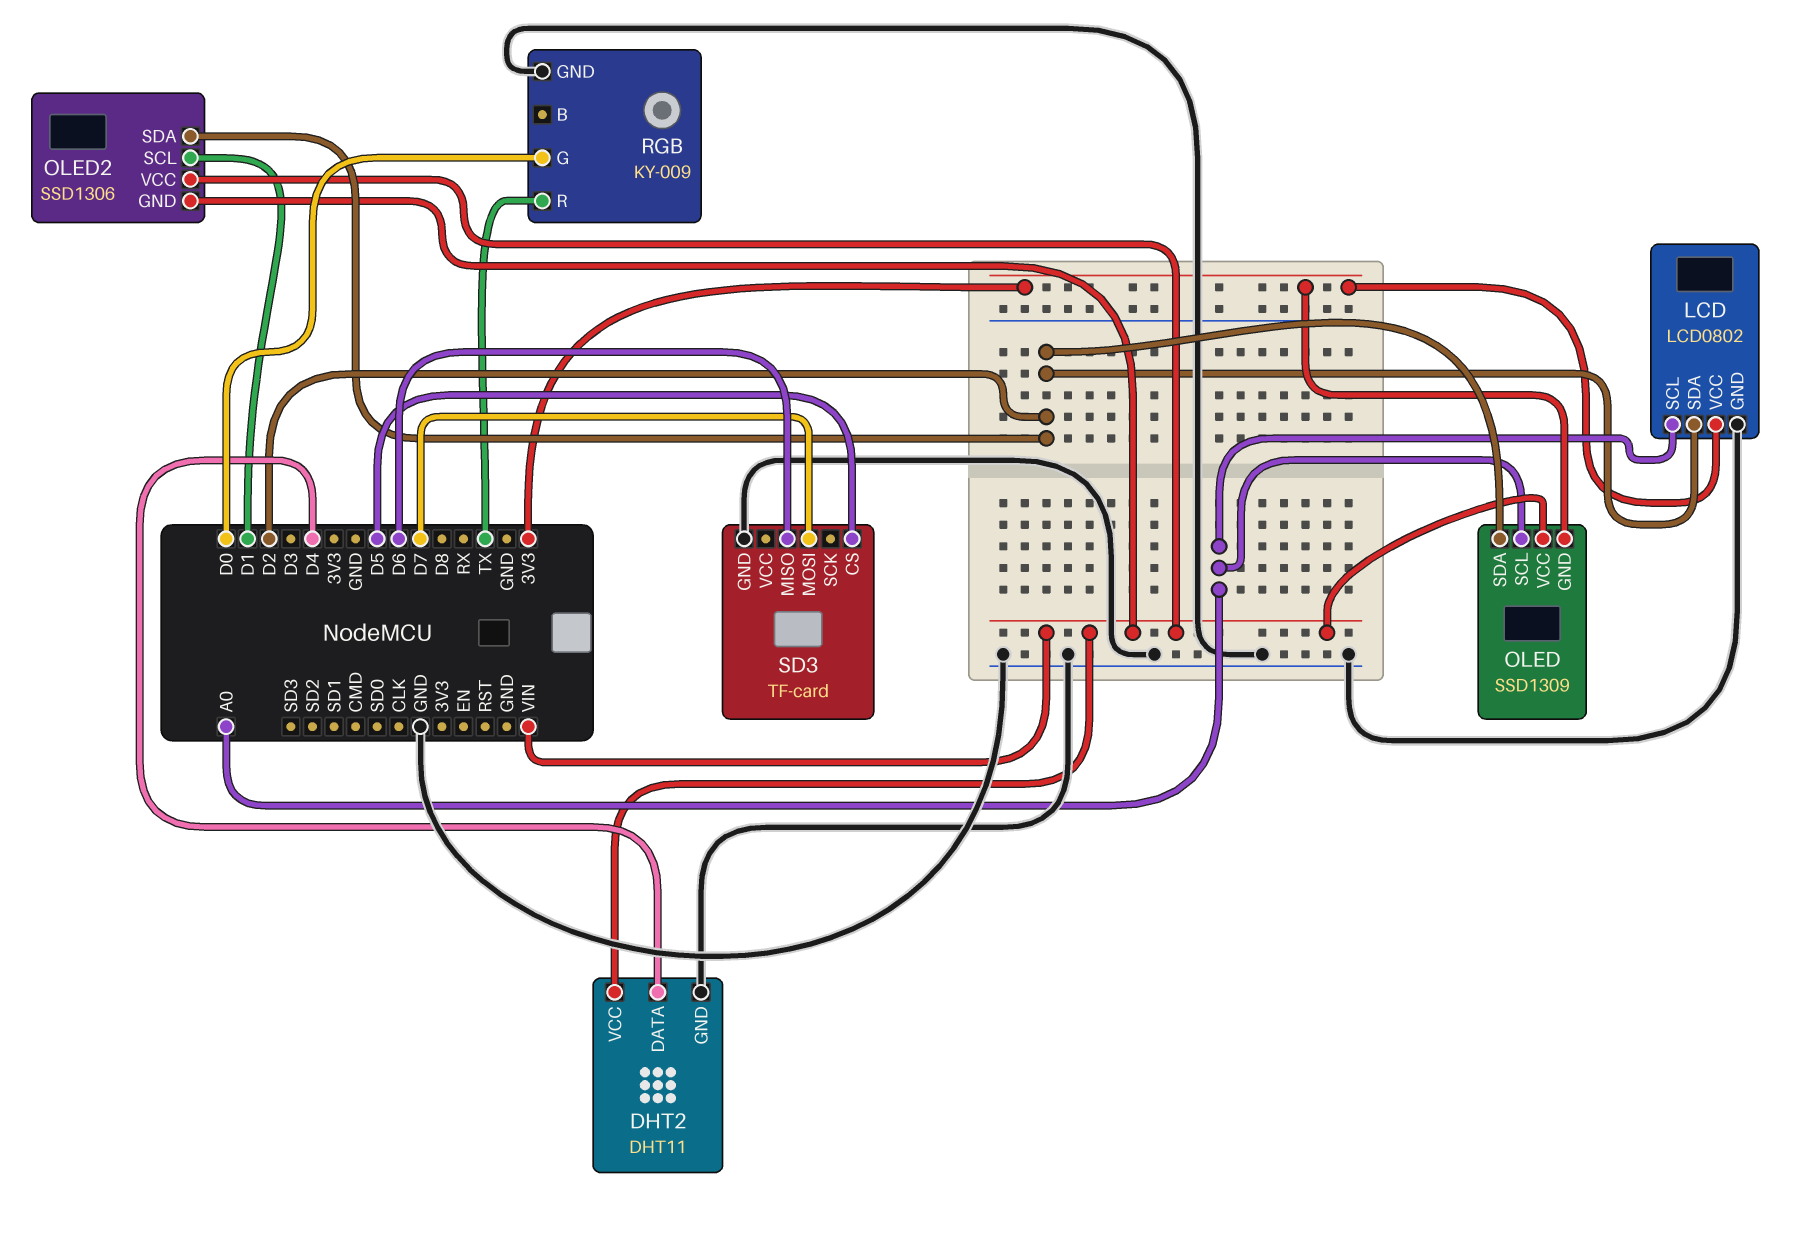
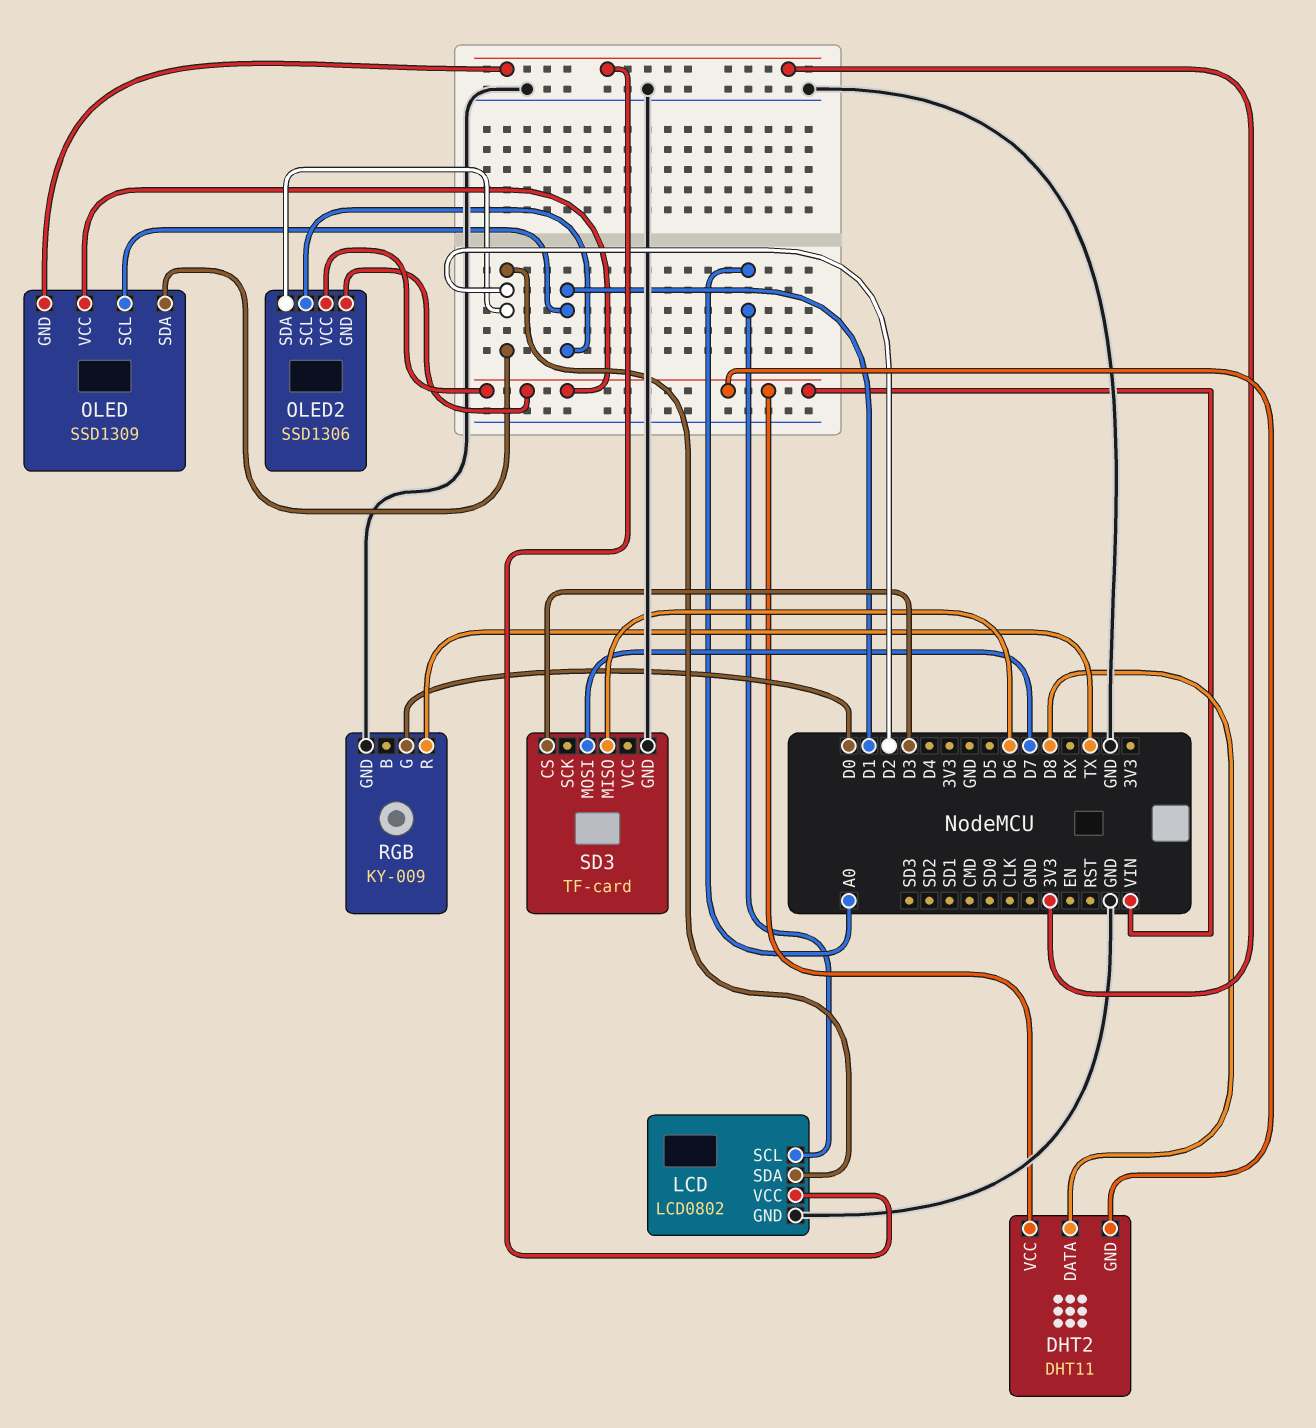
DHT2 pin DATA: D4 -> D8
DHT2 pin GND: GND -> VIN
OLED pin SCL: A0 -> D1
SD3 pin CS: D5 -> D3

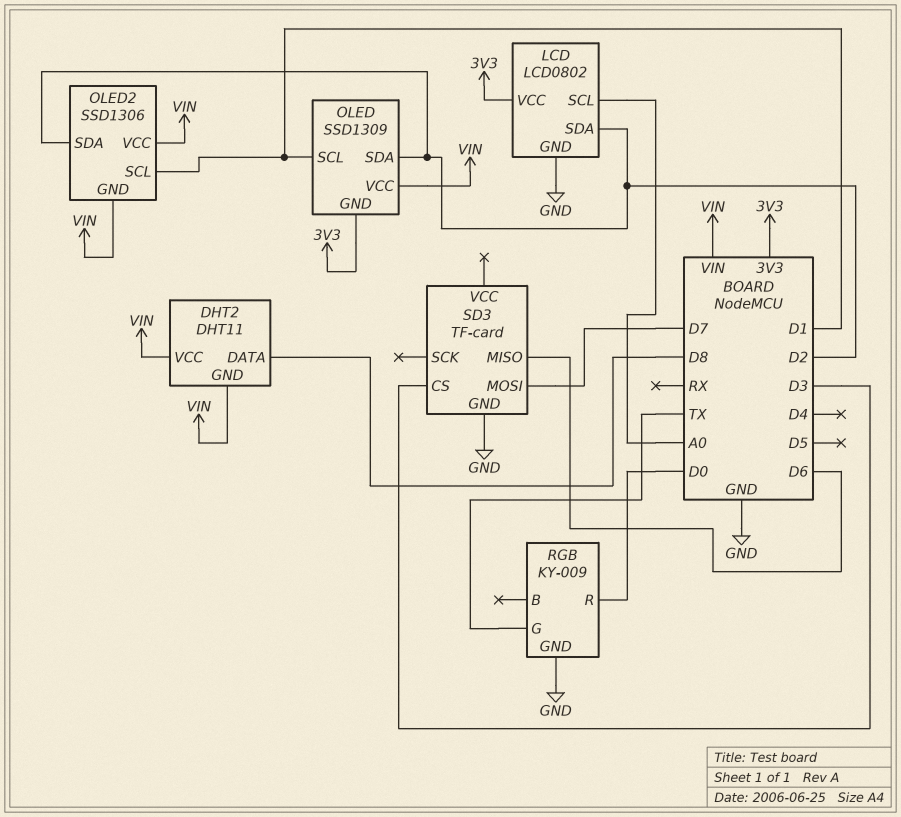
RGB pin G: D0 -> TX
RGB pin R: TX -> D0

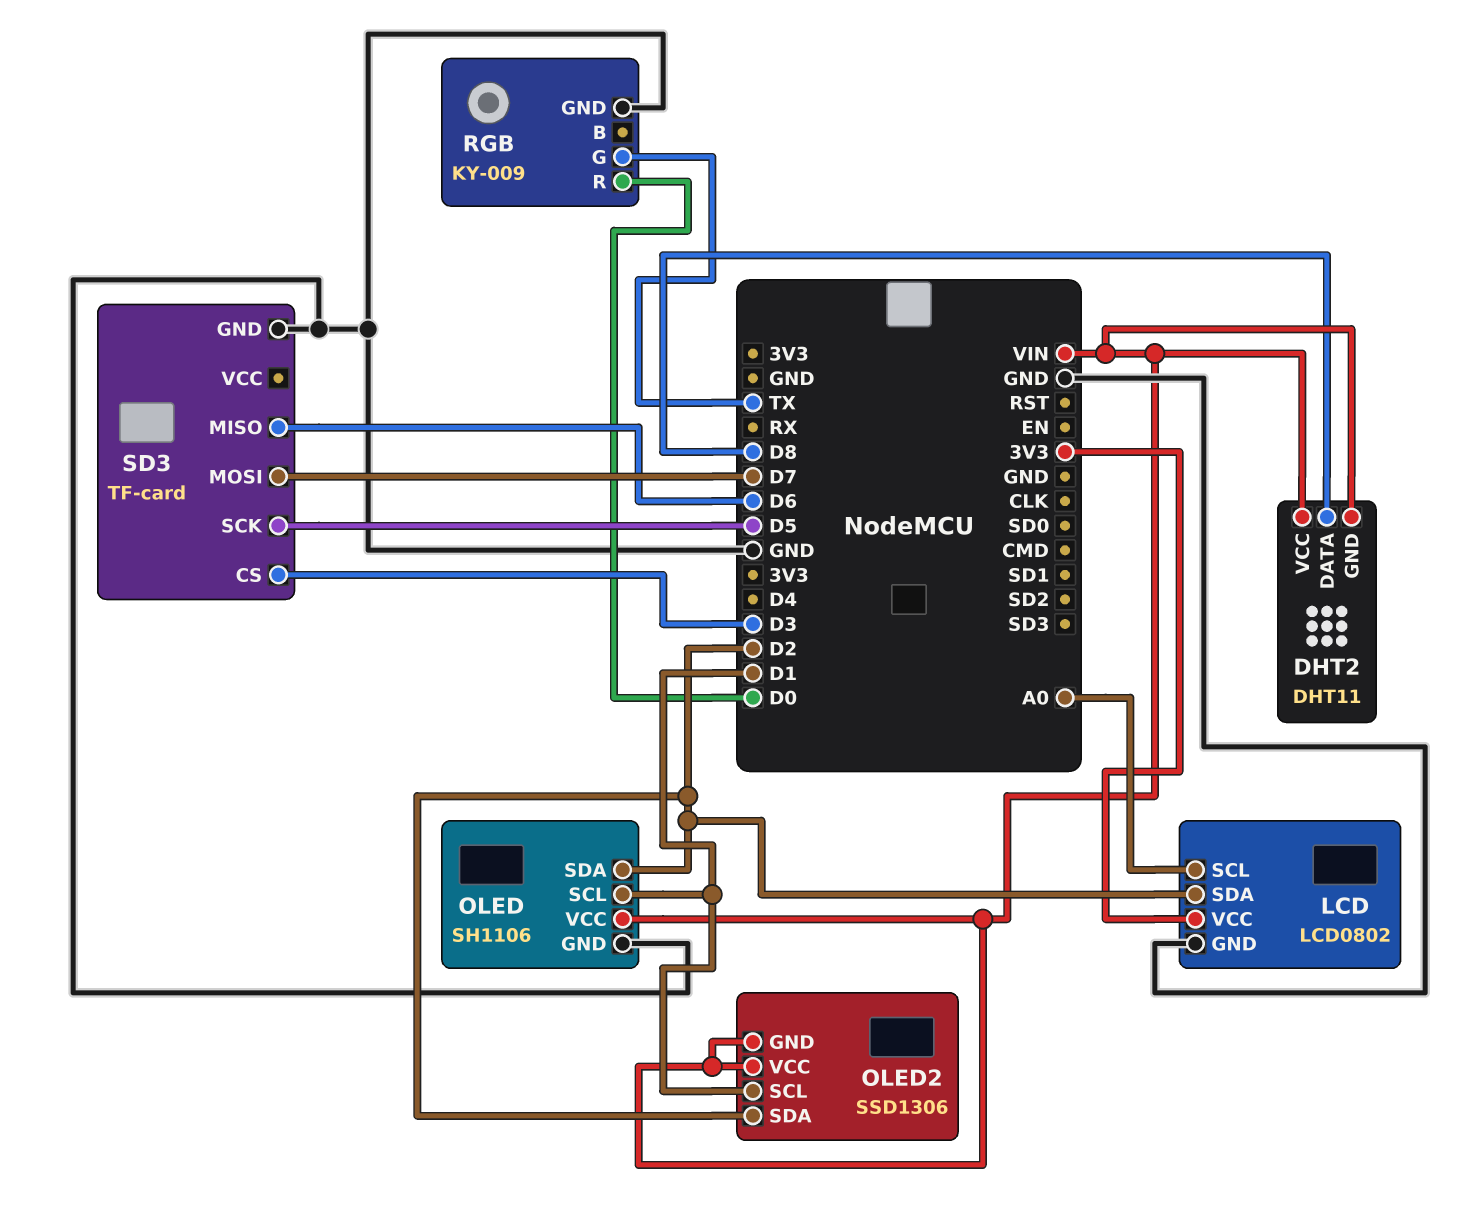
OLED: SSD1309 -> SH1106
OLED pin GND: 3V3 -> GND
SD3 pin SCK: none -> D5

